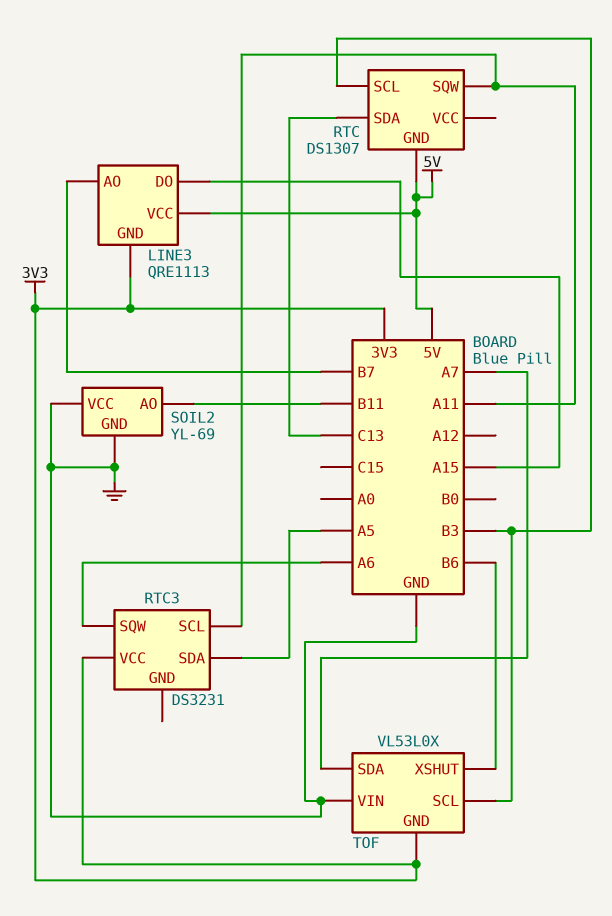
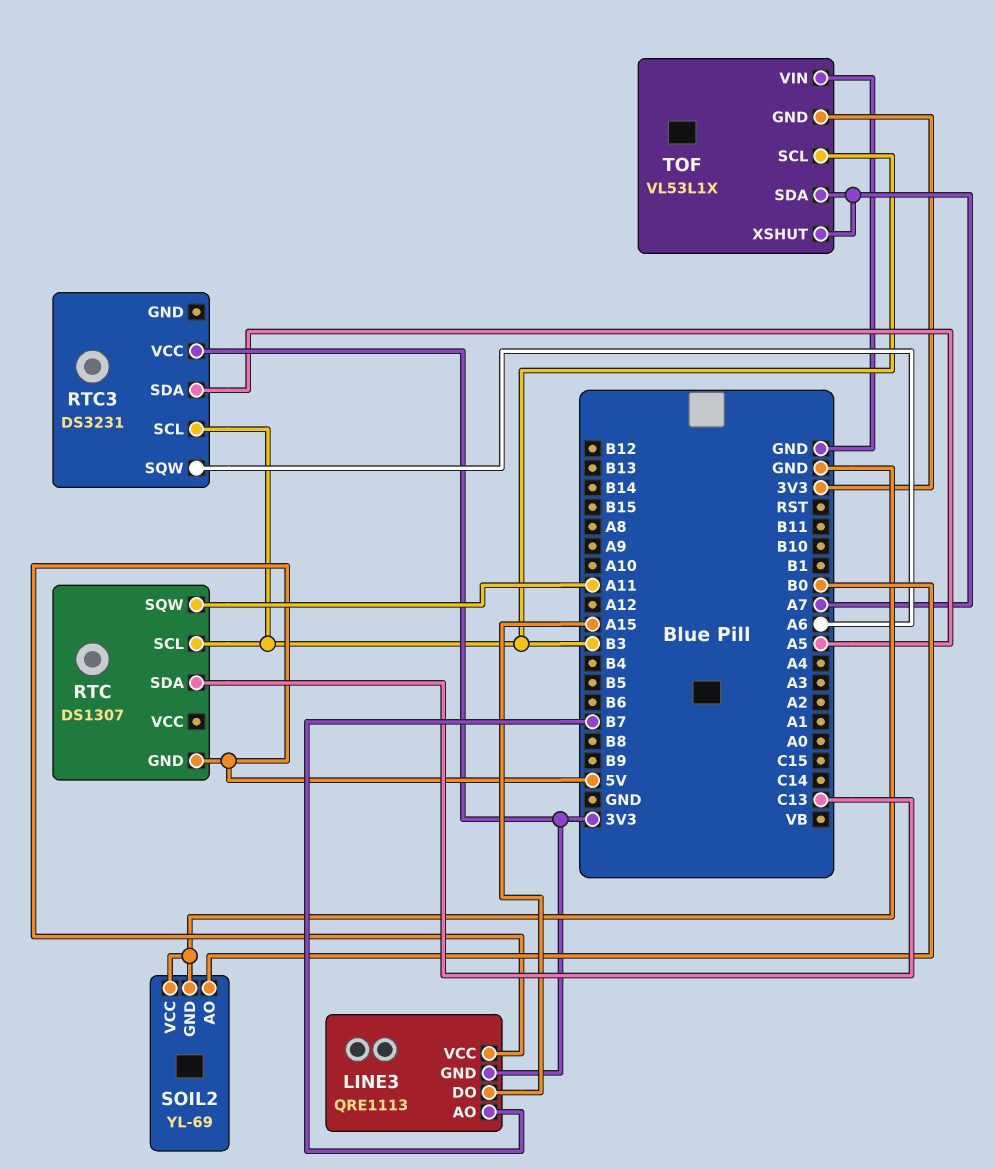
RTC3 pin SCL: A11 -> B3
SOIL2 pin AO: B11 -> B0
TOF: VL53L0X -> VL53L1X
TOF pin XSHUT: B6 -> A7

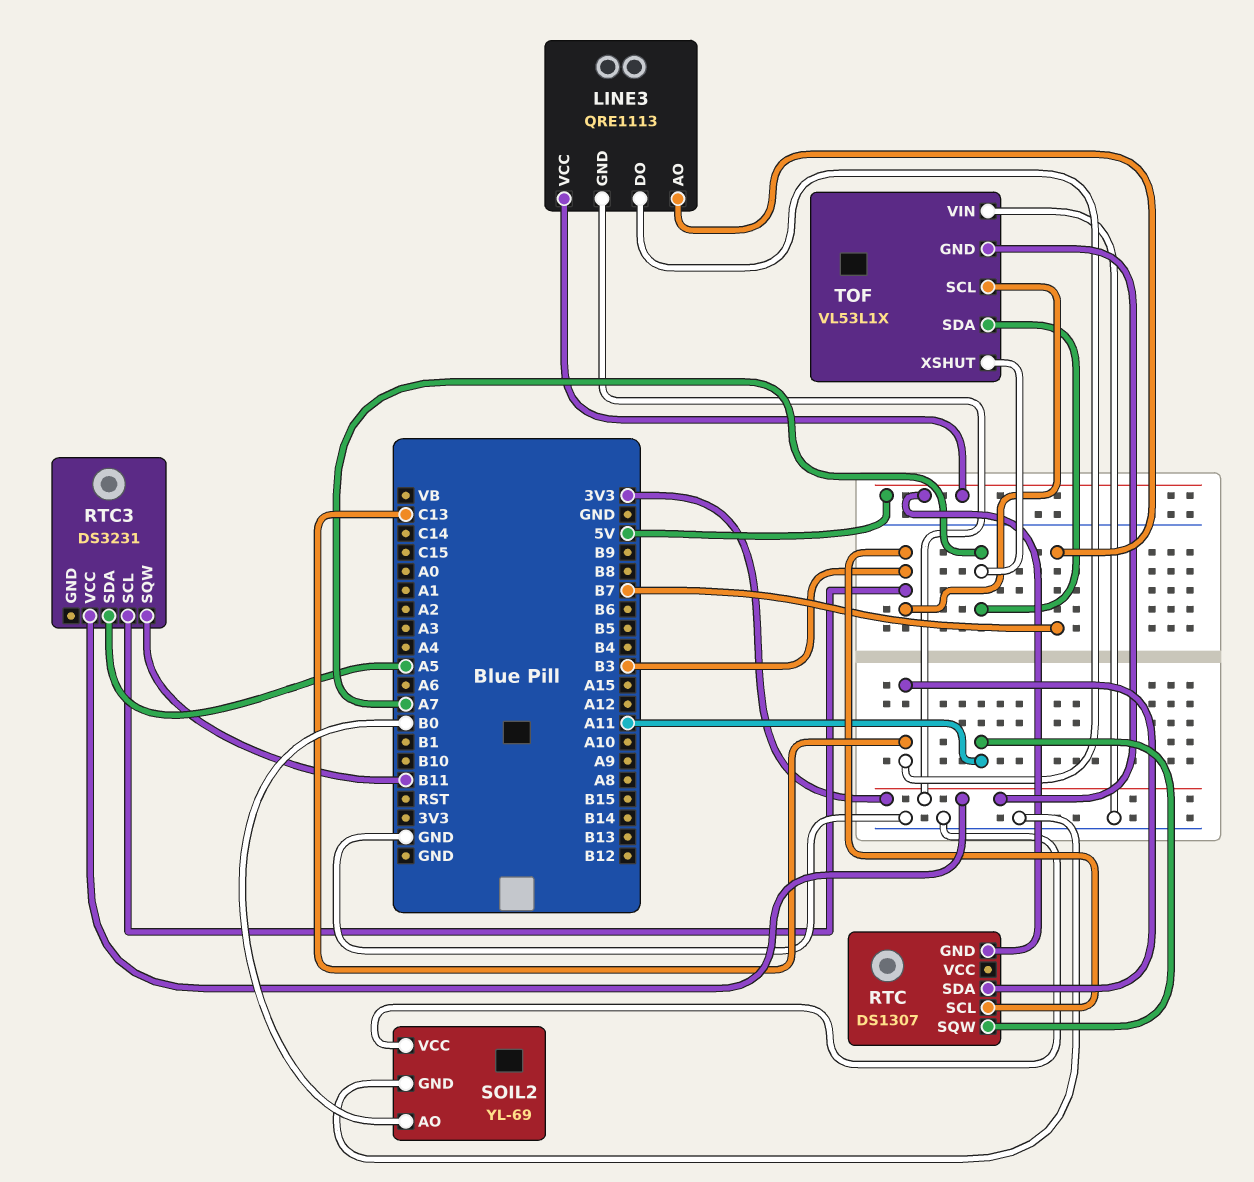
LINE3 pin DO: A15 -> C13
RTC3 pin SQW: A6 -> B11

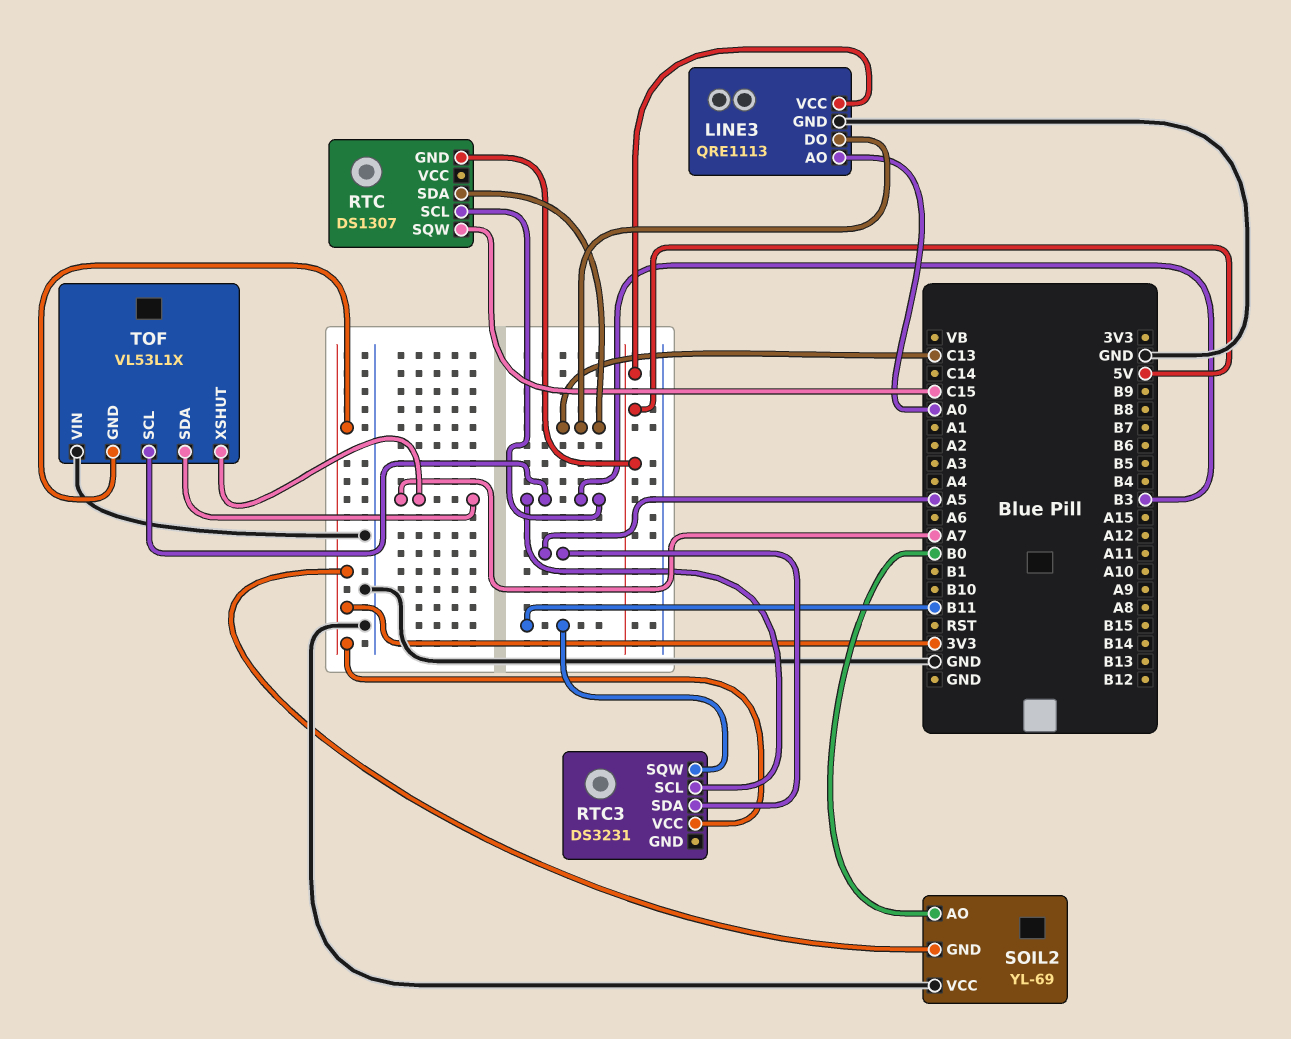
LINE3 pin AO: B7 -> A0
LINE3 pin GND: 3V3 -> GND
RTC pin SQW: A11 -> C15
SOIL2 pin GND: GND -> 3V3

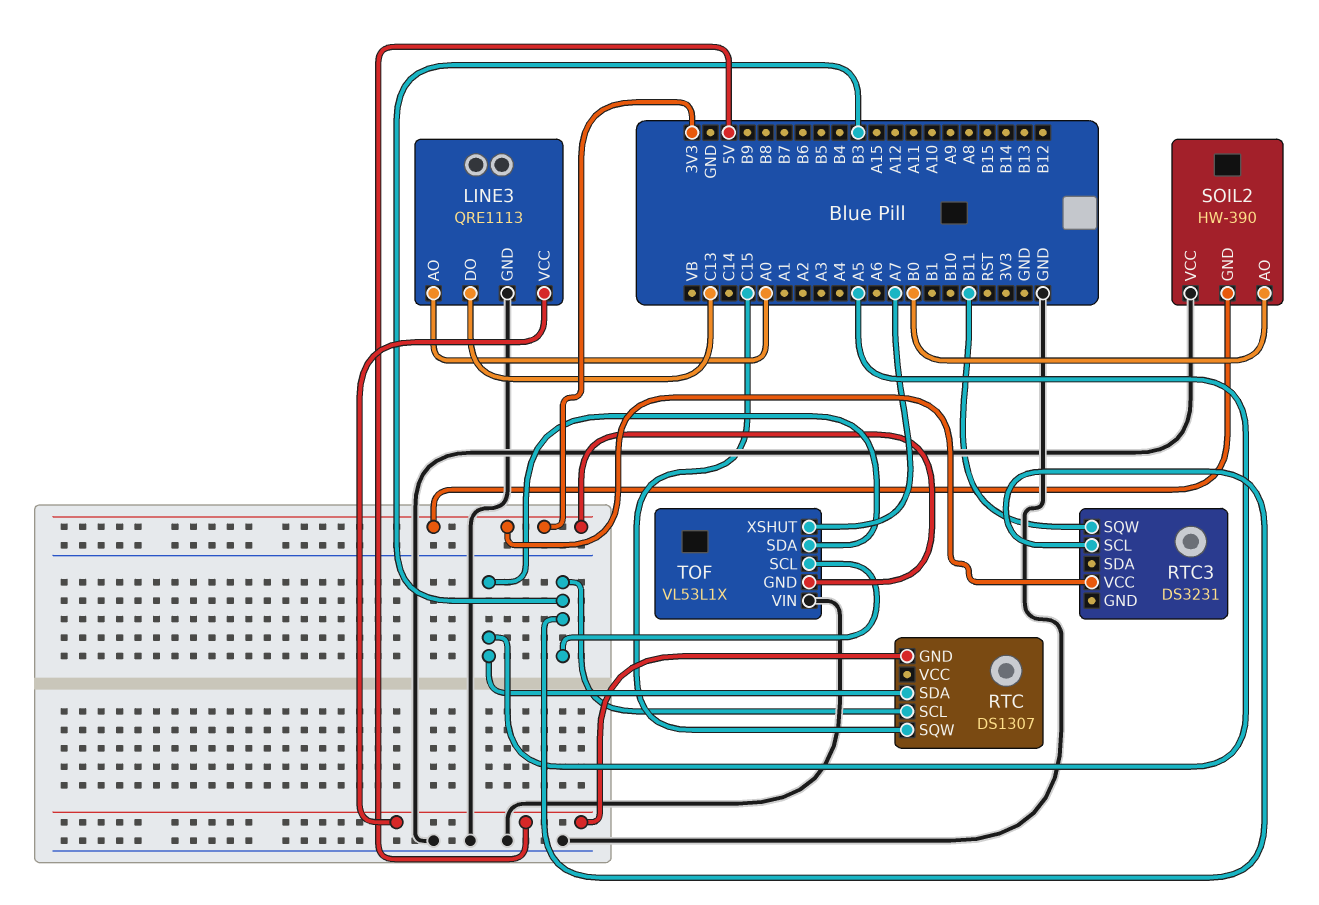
RTC pin SDA: C13 -> A5
RTC3 pin SDA: A5 -> none
SOIL2: YL-69 -> HW-390
TOF pin SDA: A7 -> A5

